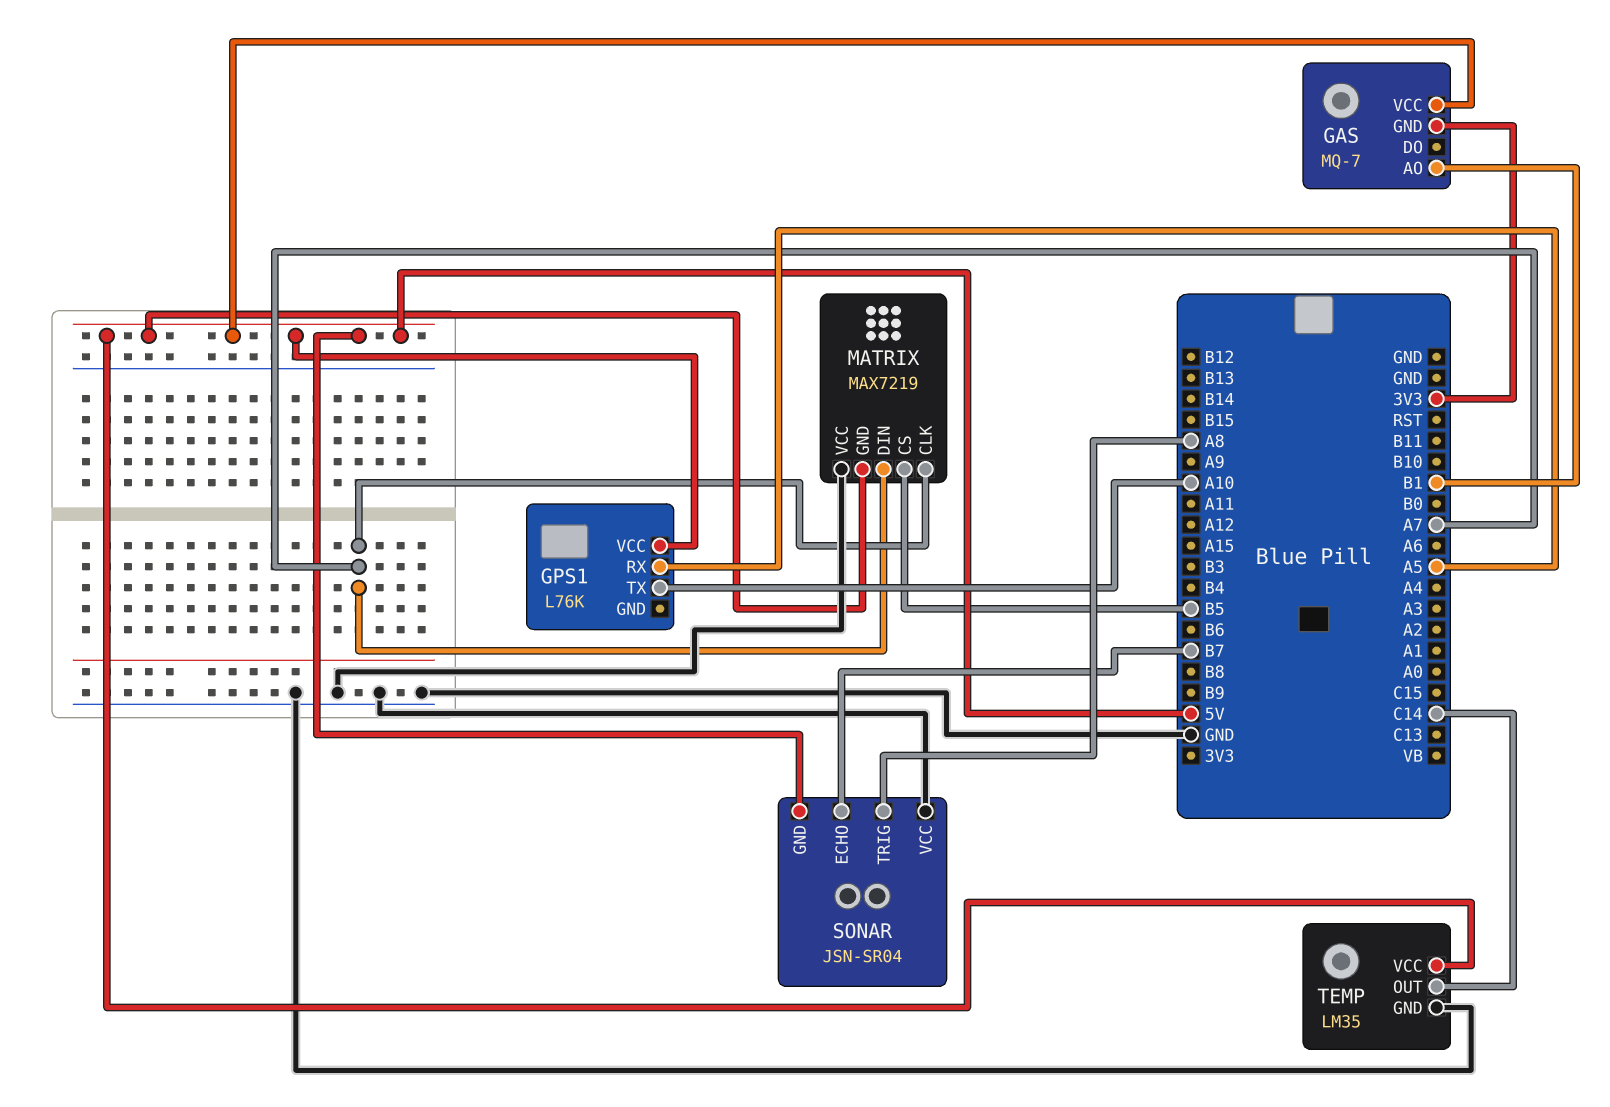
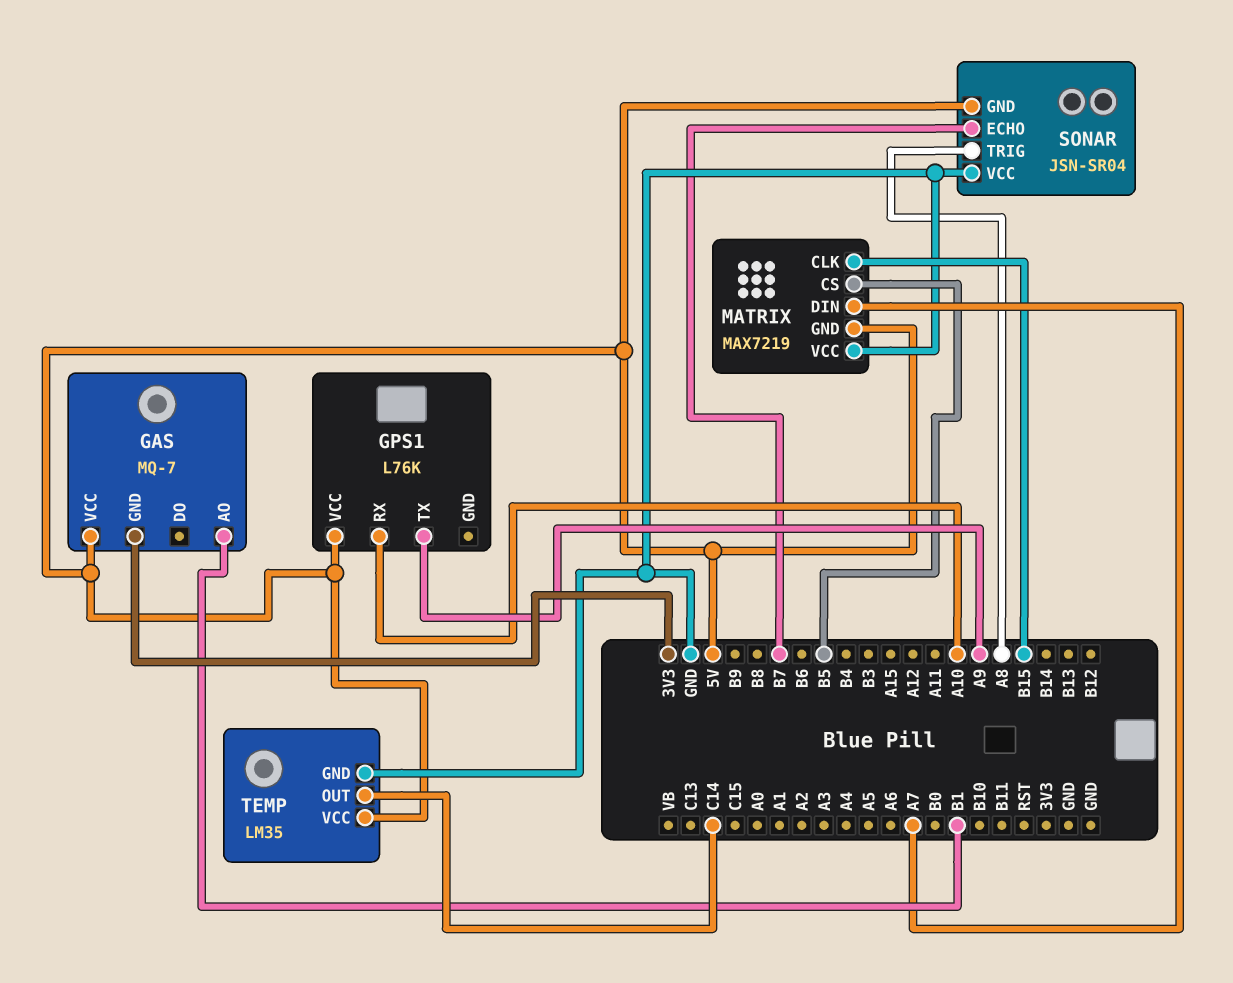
GPS1 pin RX: A5 -> A10
GPS1 pin TX: A10 -> A9
MATRIX pin CLK: A7 -> B15

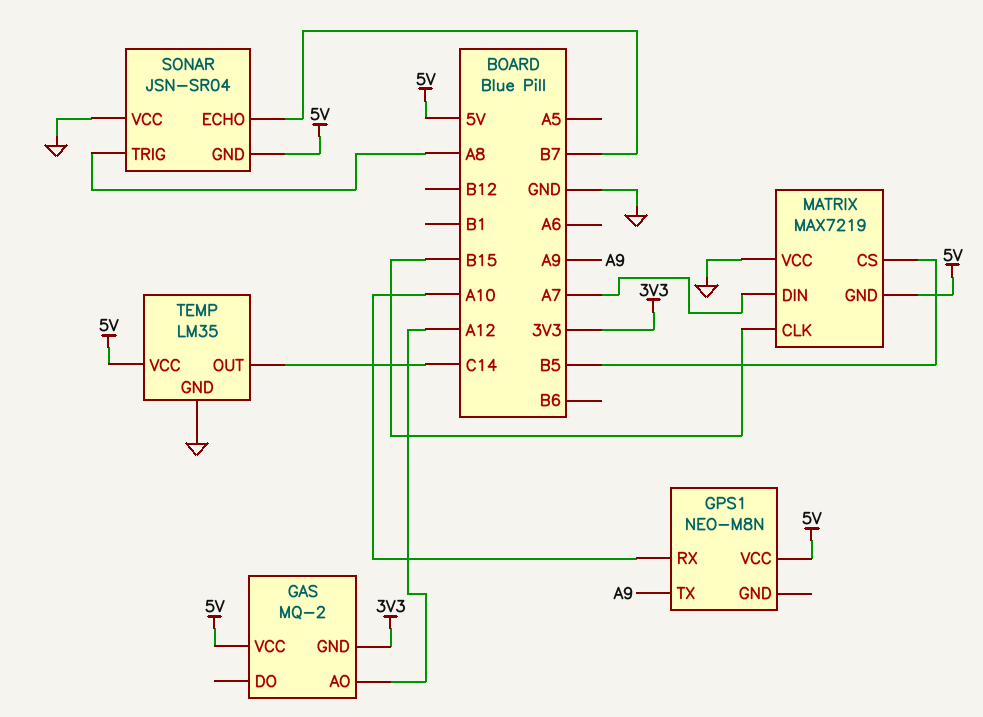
GAS: MQ-7 -> MQ-2
GAS pin AO: B1 -> A12
GPS1: L76K -> NEO-M8N

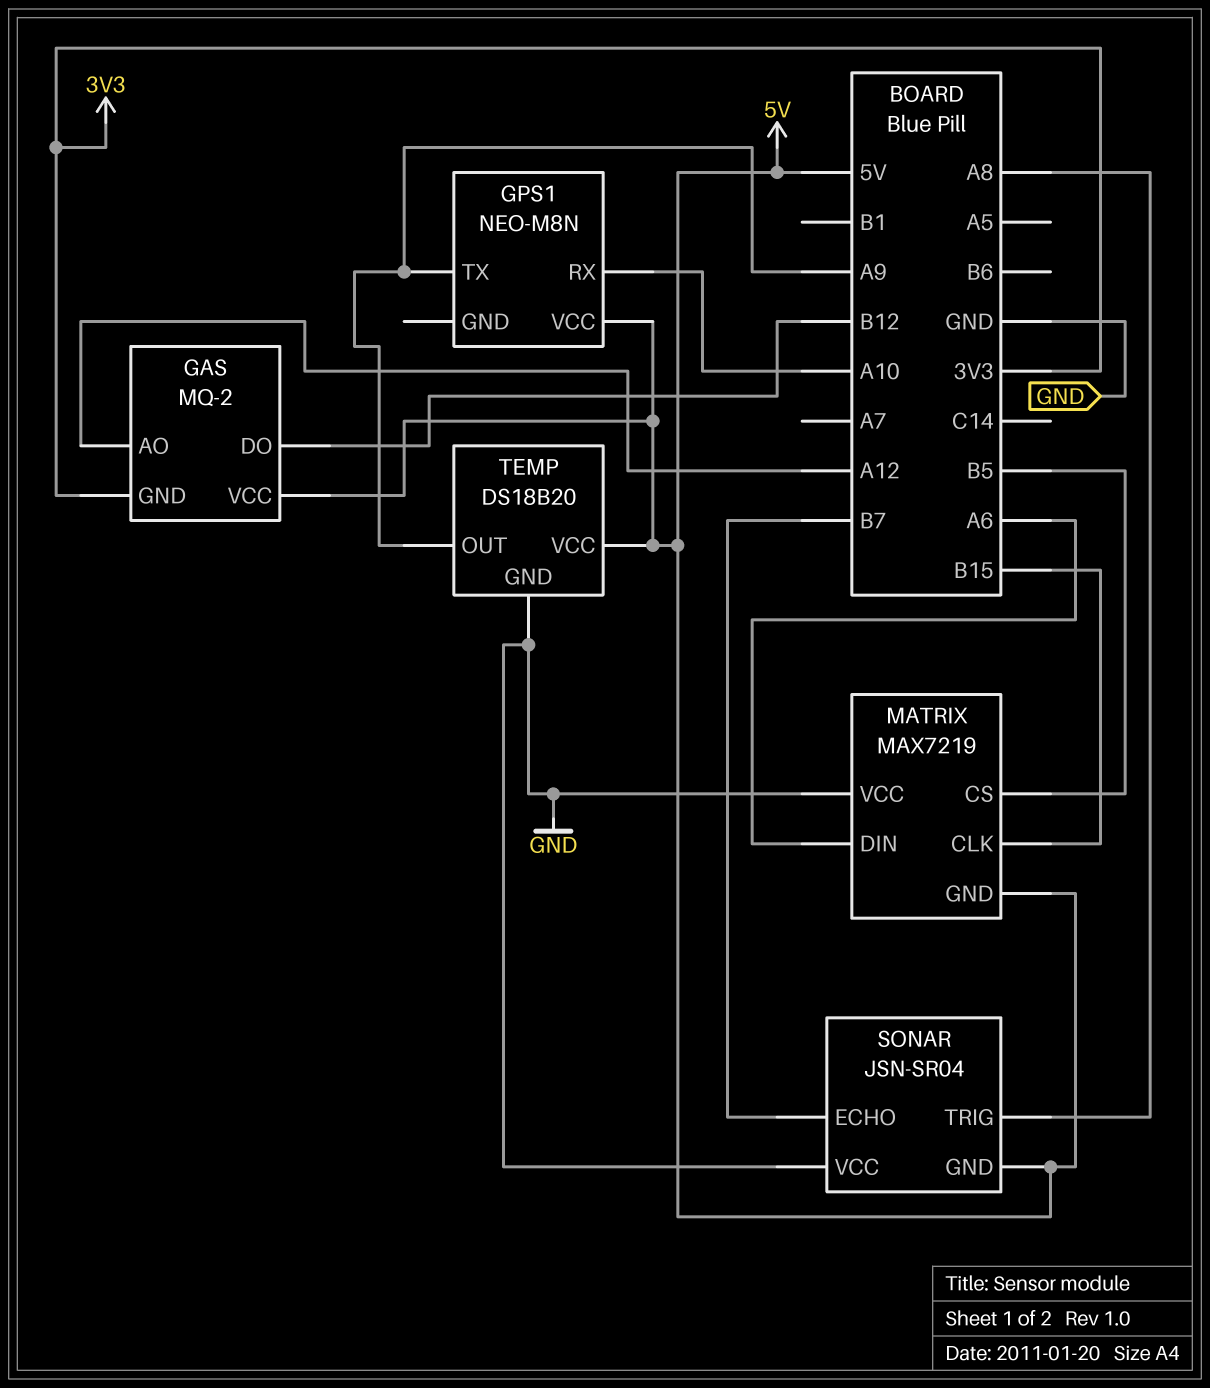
GAS pin DO: none -> B12
MATRIX pin DIN: A7 -> A6
TEMP: LM35 -> DS18B20
TEMP pin OUT: C14 -> A9

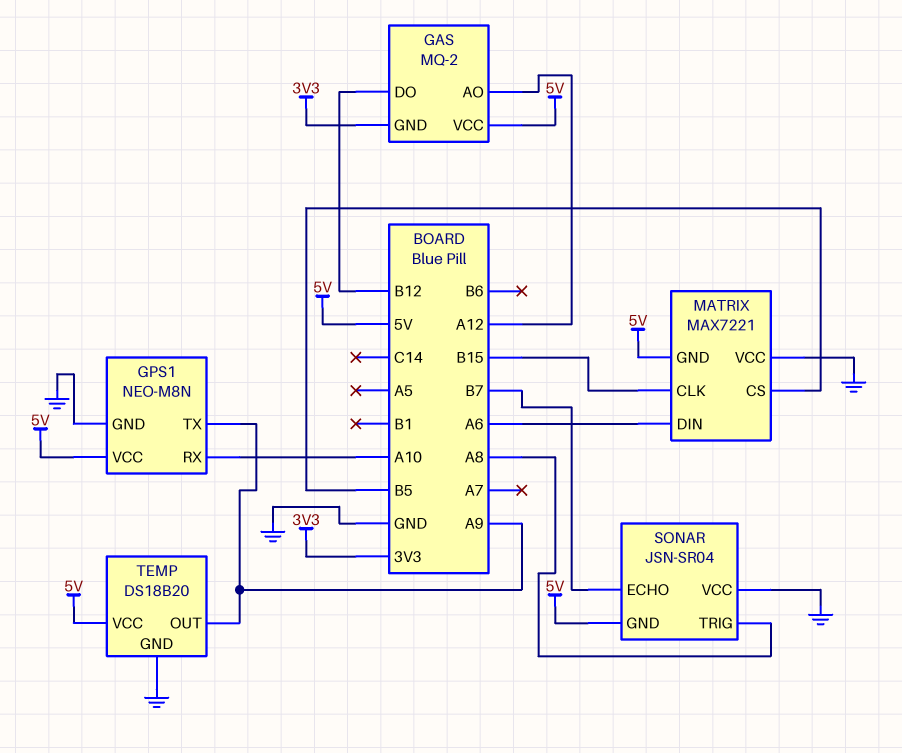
GPS1 pin GND: none -> GND
MATRIX: MAX7219 -> MAX7221

